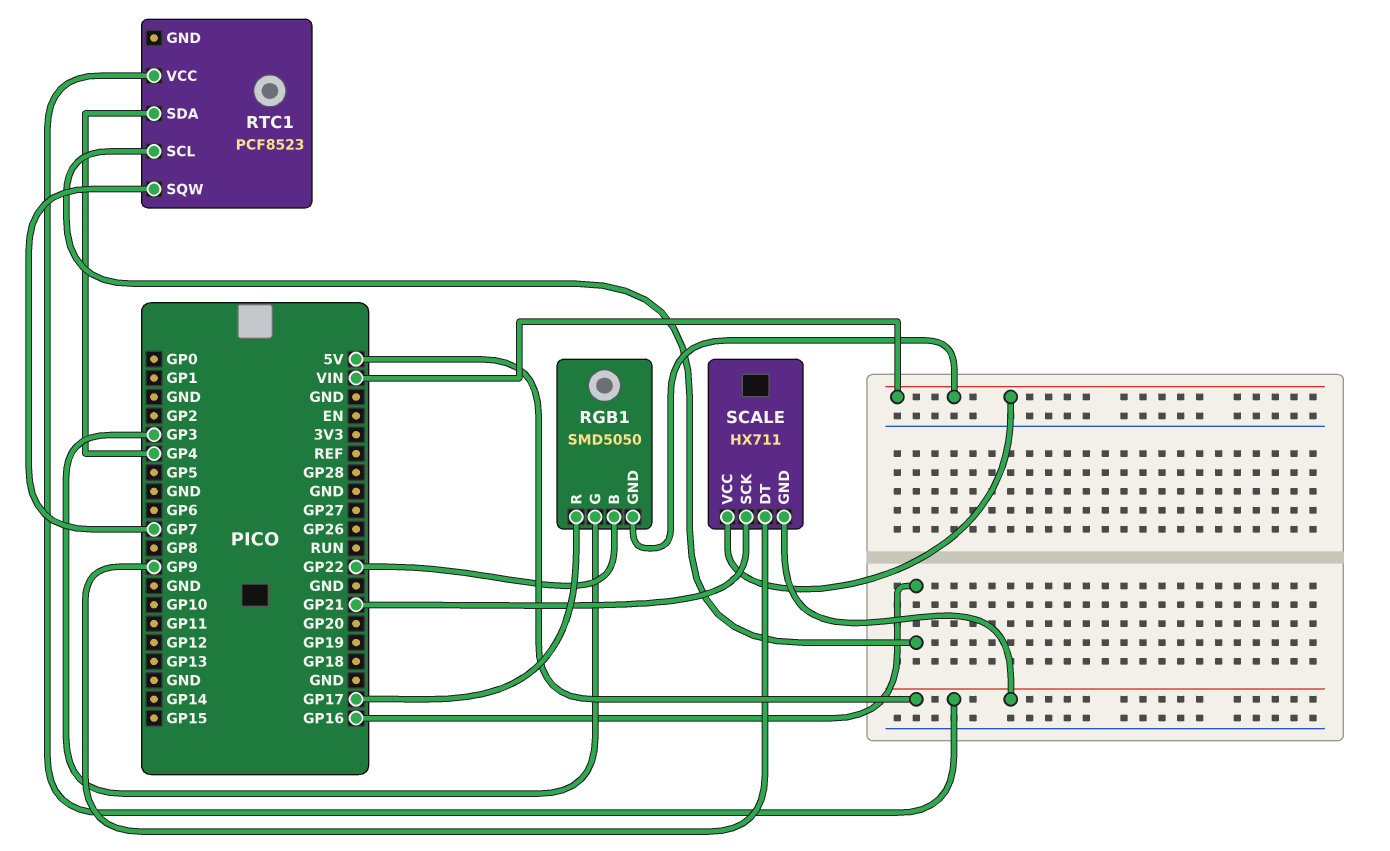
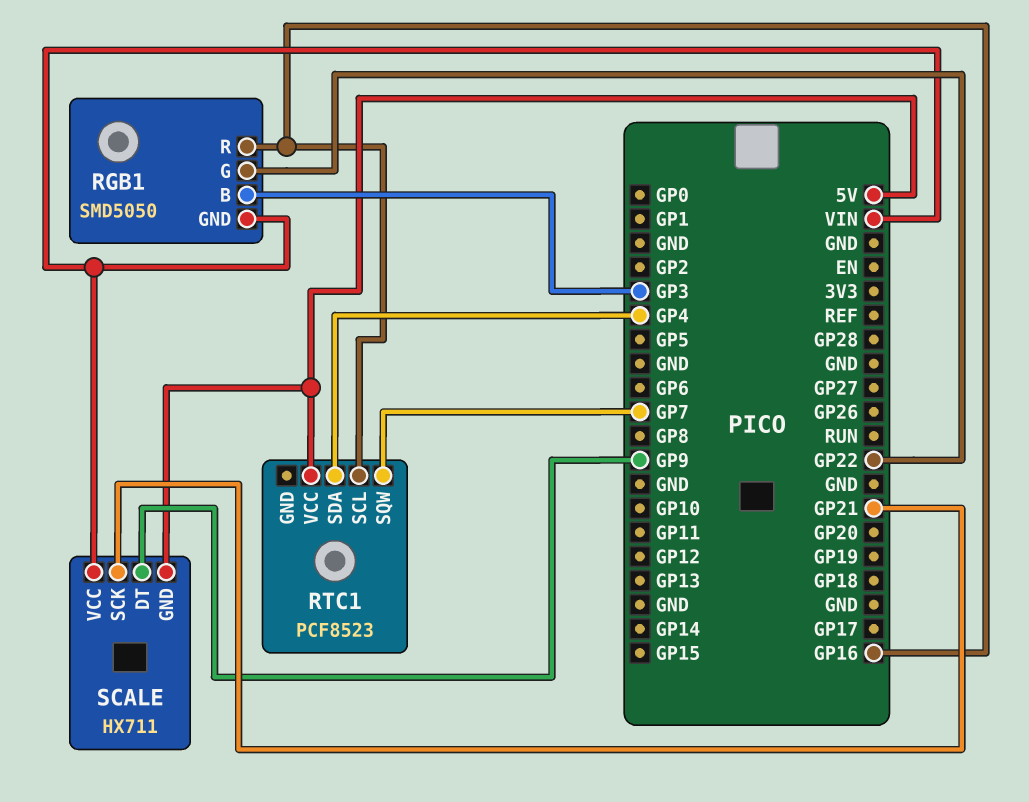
RGB1 pin B: GP22 -> GP3
RGB1 pin G: GP3 -> GP22
RGB1 pin R: GP17 -> GP16

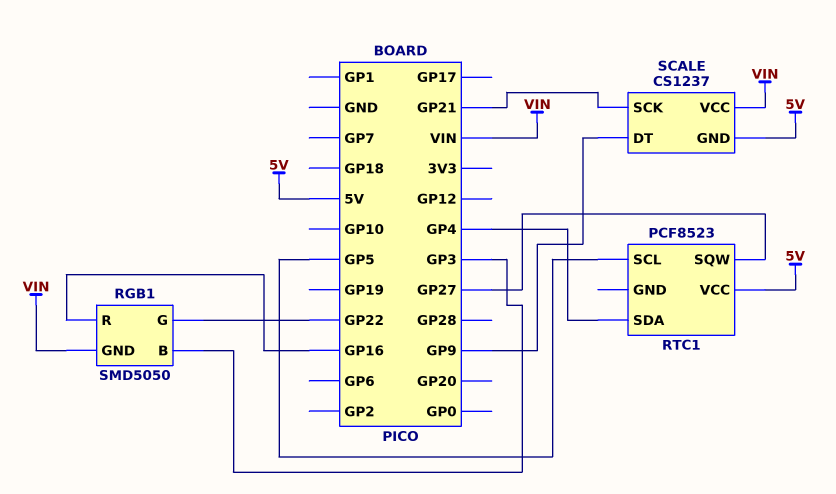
RTC1 pin SCL: GP16 -> GP5
RTC1 pin SQW: GP7 -> GP27
SCALE: HX711 -> CS1237

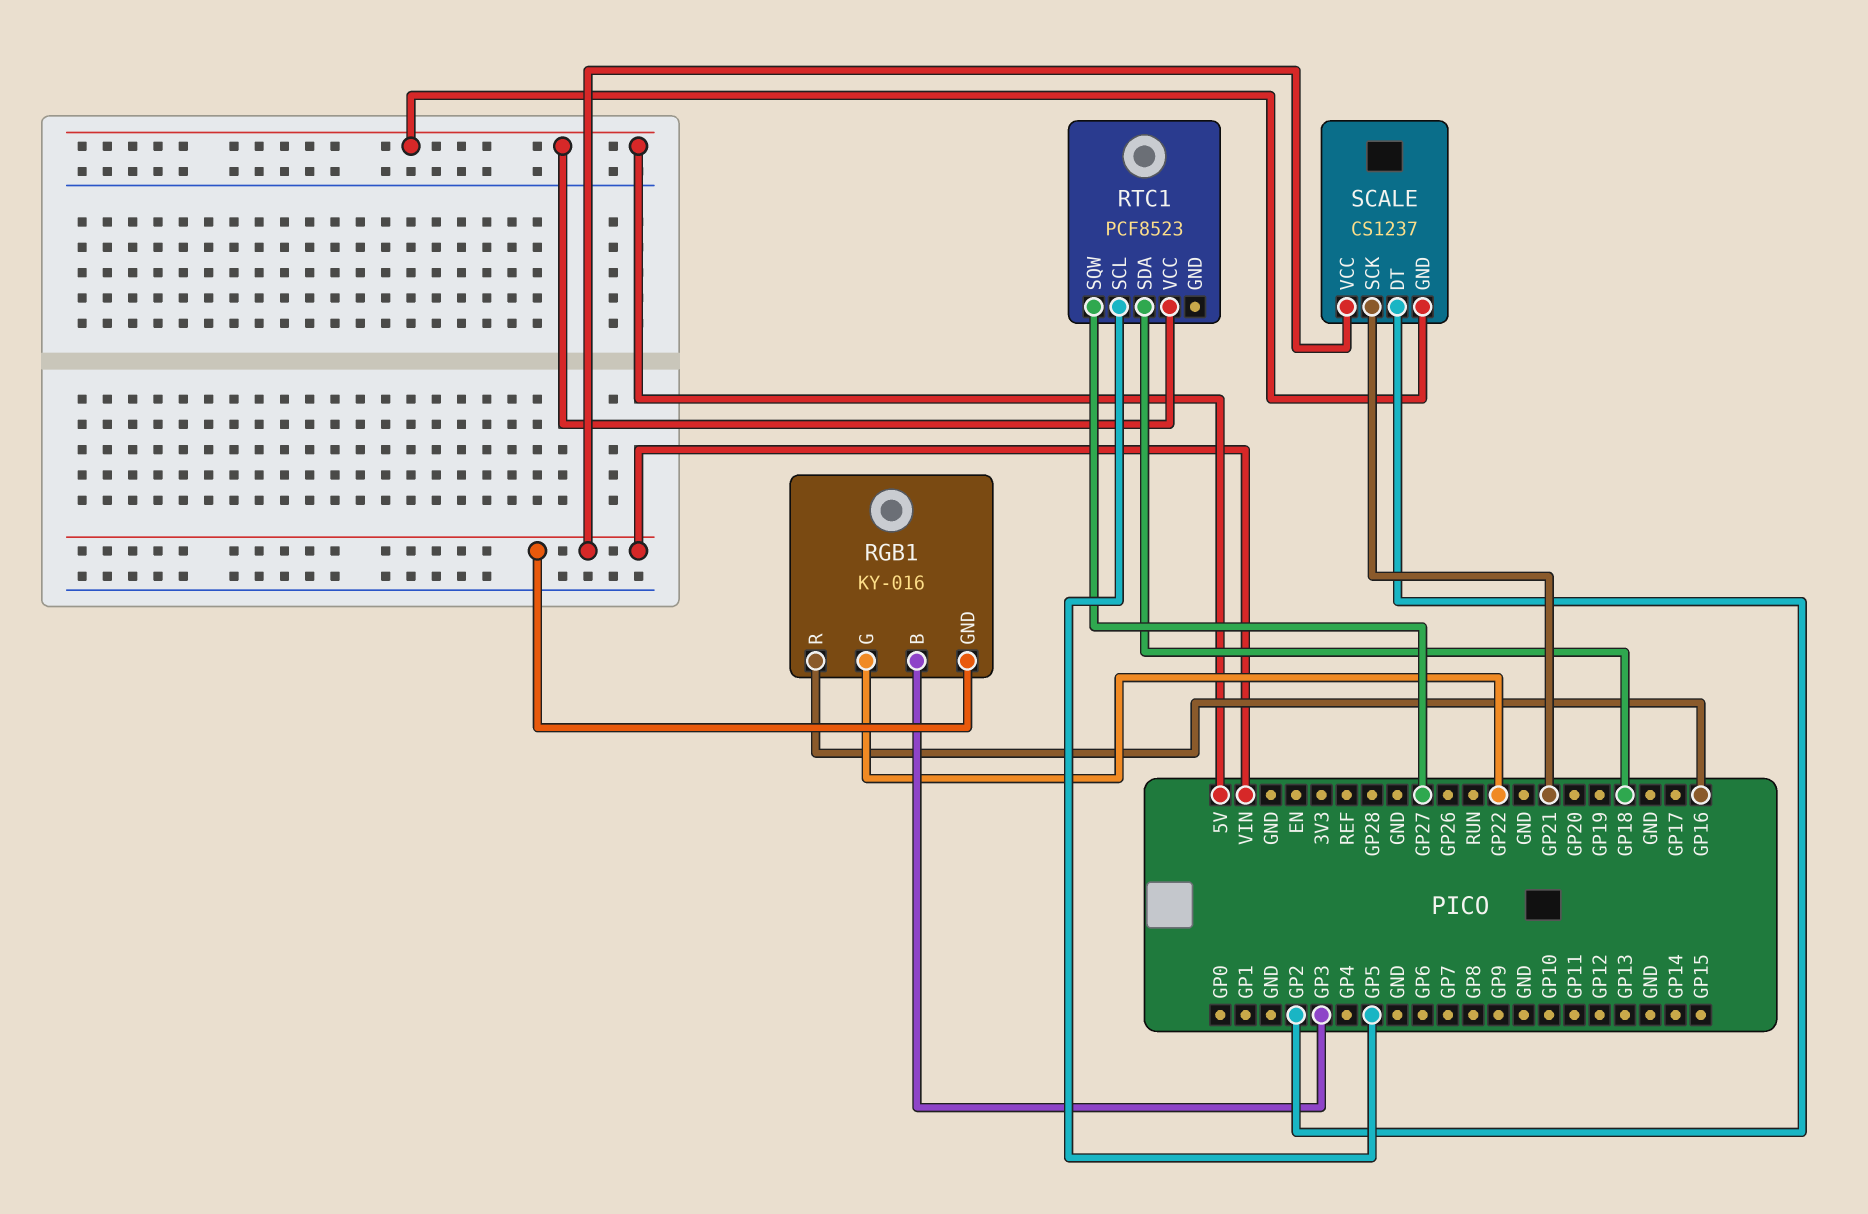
RGB1: SMD5050 -> KY-016
RTC1 pin SDA: GP4 -> GP18
SCALE pin DT: GP9 -> GP2

